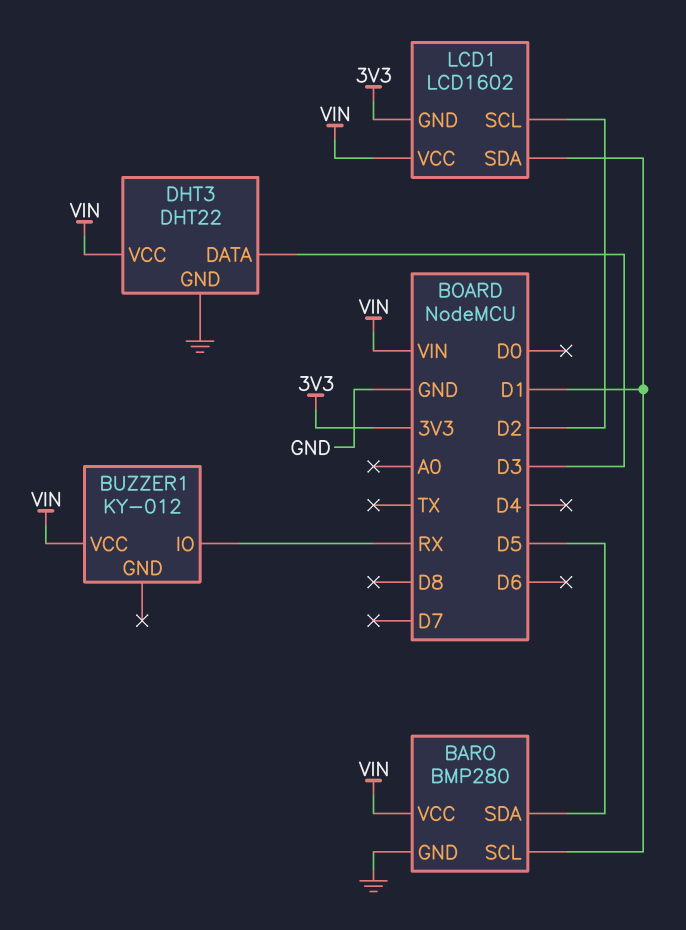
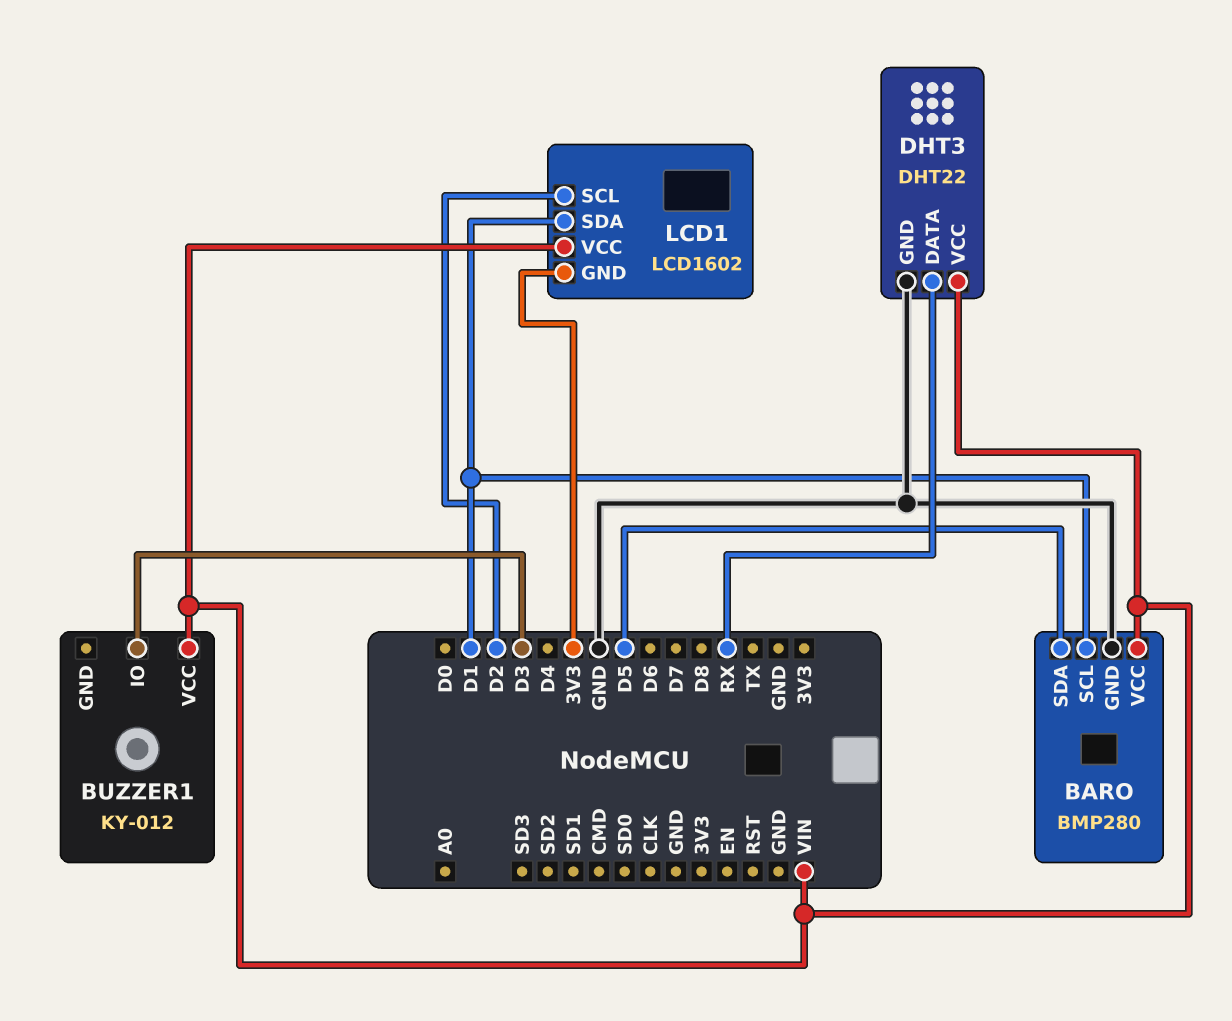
BUZZER1 pin IO: RX -> D3
DHT3 pin DATA: D3 -> RX

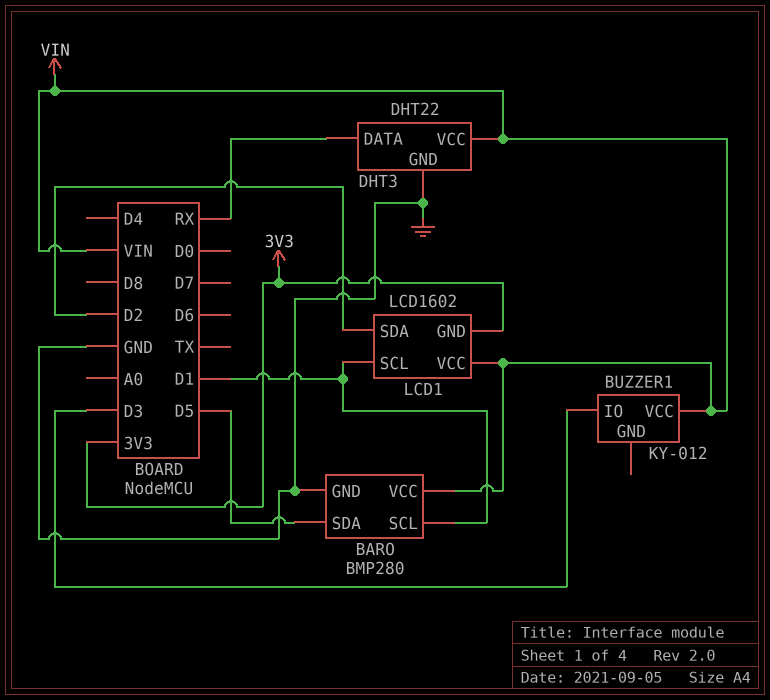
LCD1 pin SCL: D2 -> D1
LCD1 pin SDA: D1 -> D2

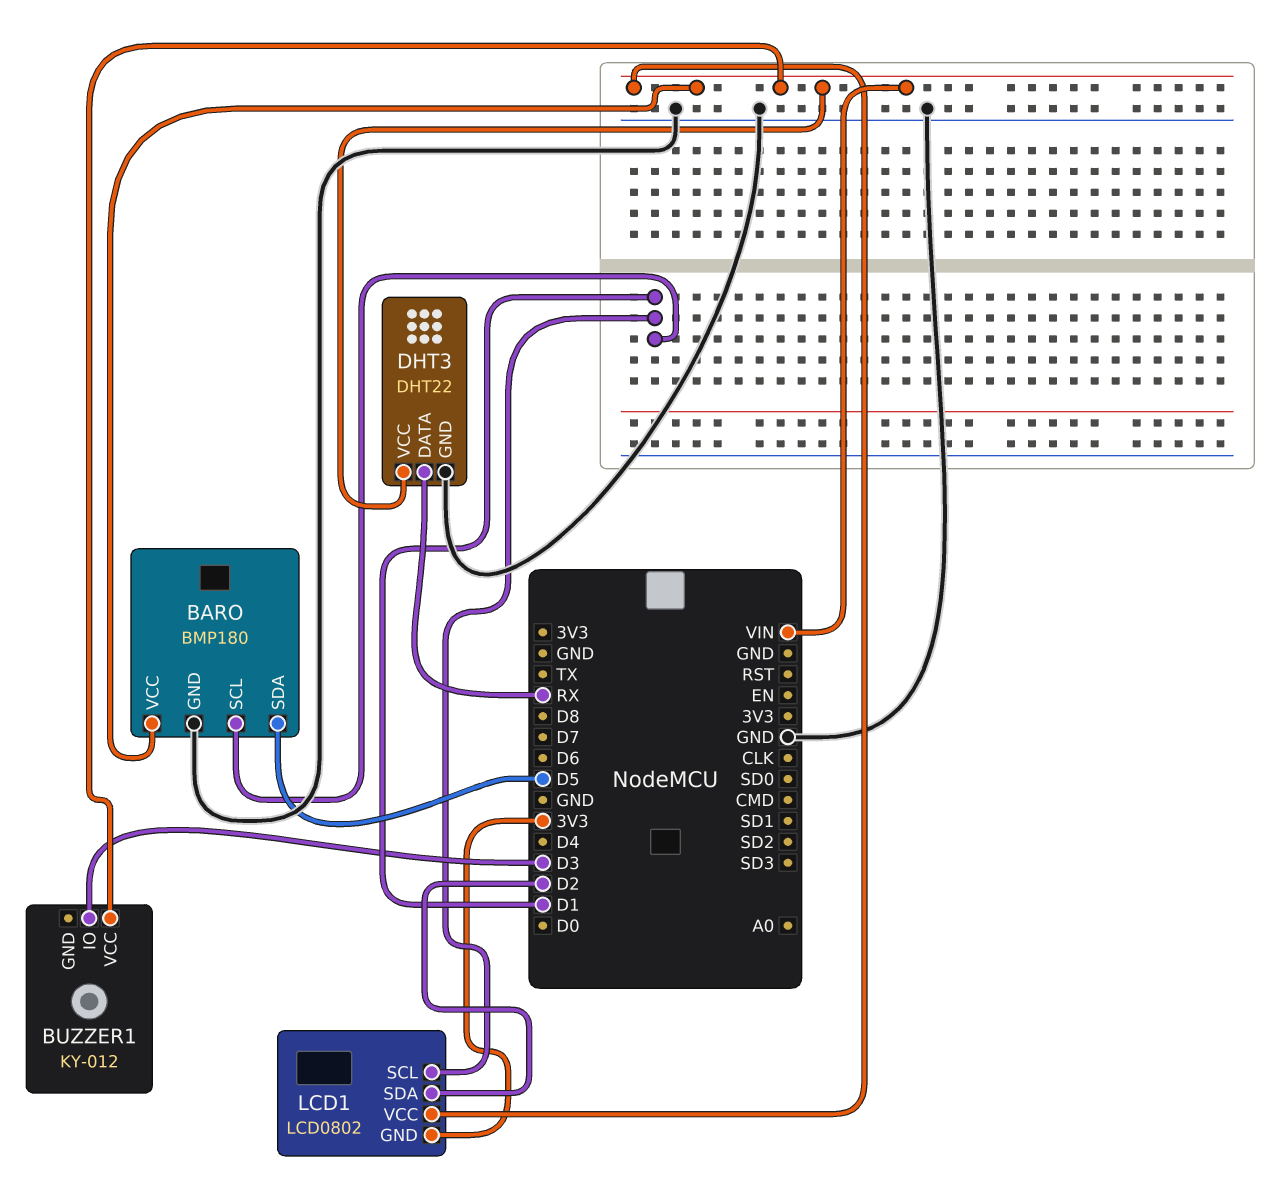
BARO: BMP280 -> BMP180
LCD1: LCD1602 -> LCD0802

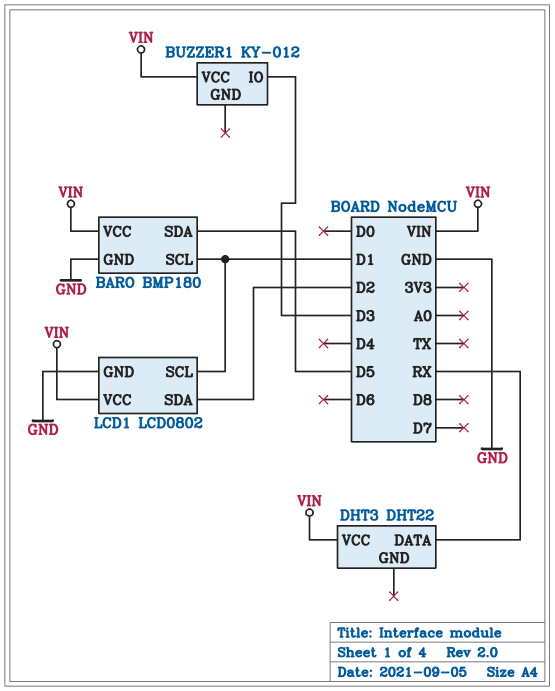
DHT3 pin GND: GND -> none
LCD1 pin GND: 3V3 -> GND

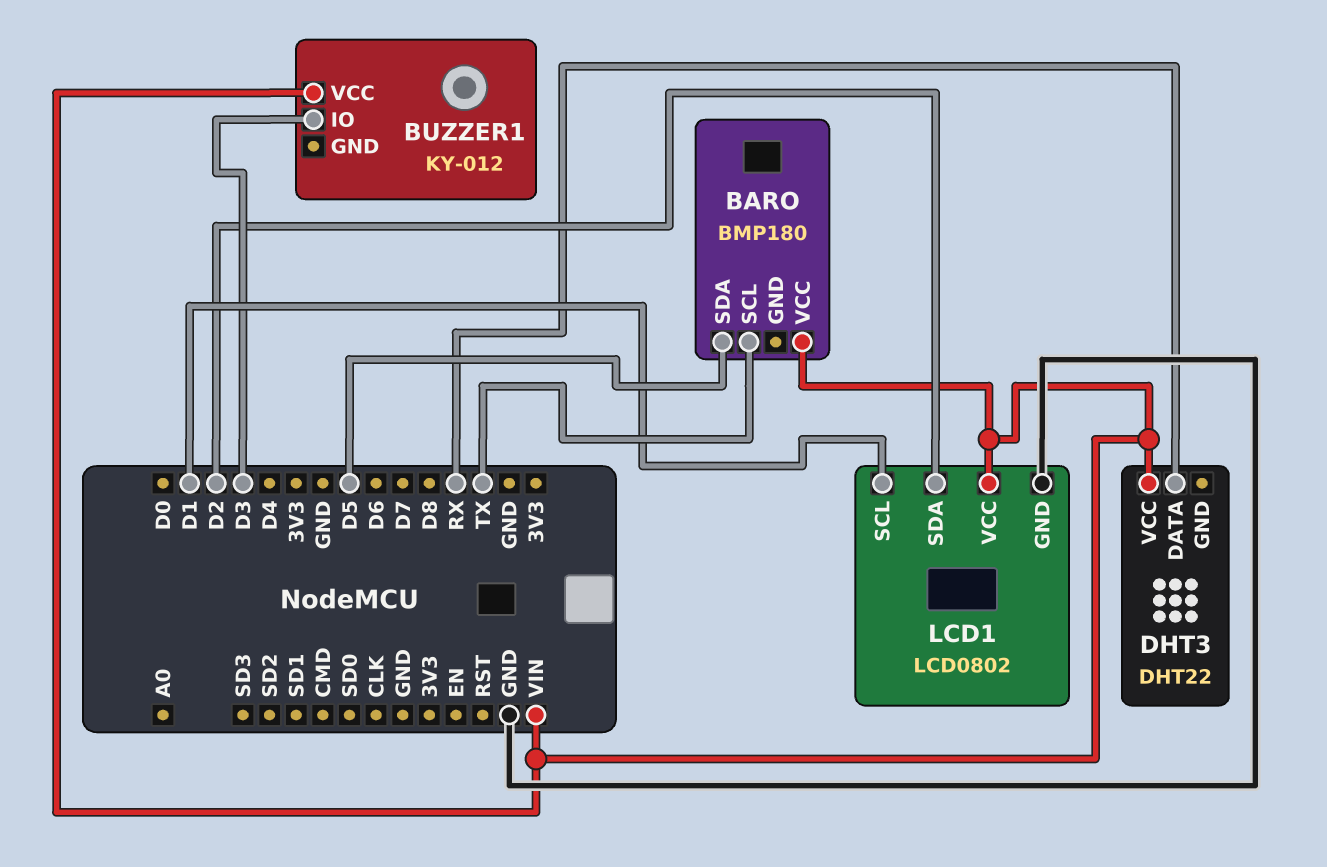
BARO pin GND: GND -> none
BARO pin SCL: D1 -> TX

